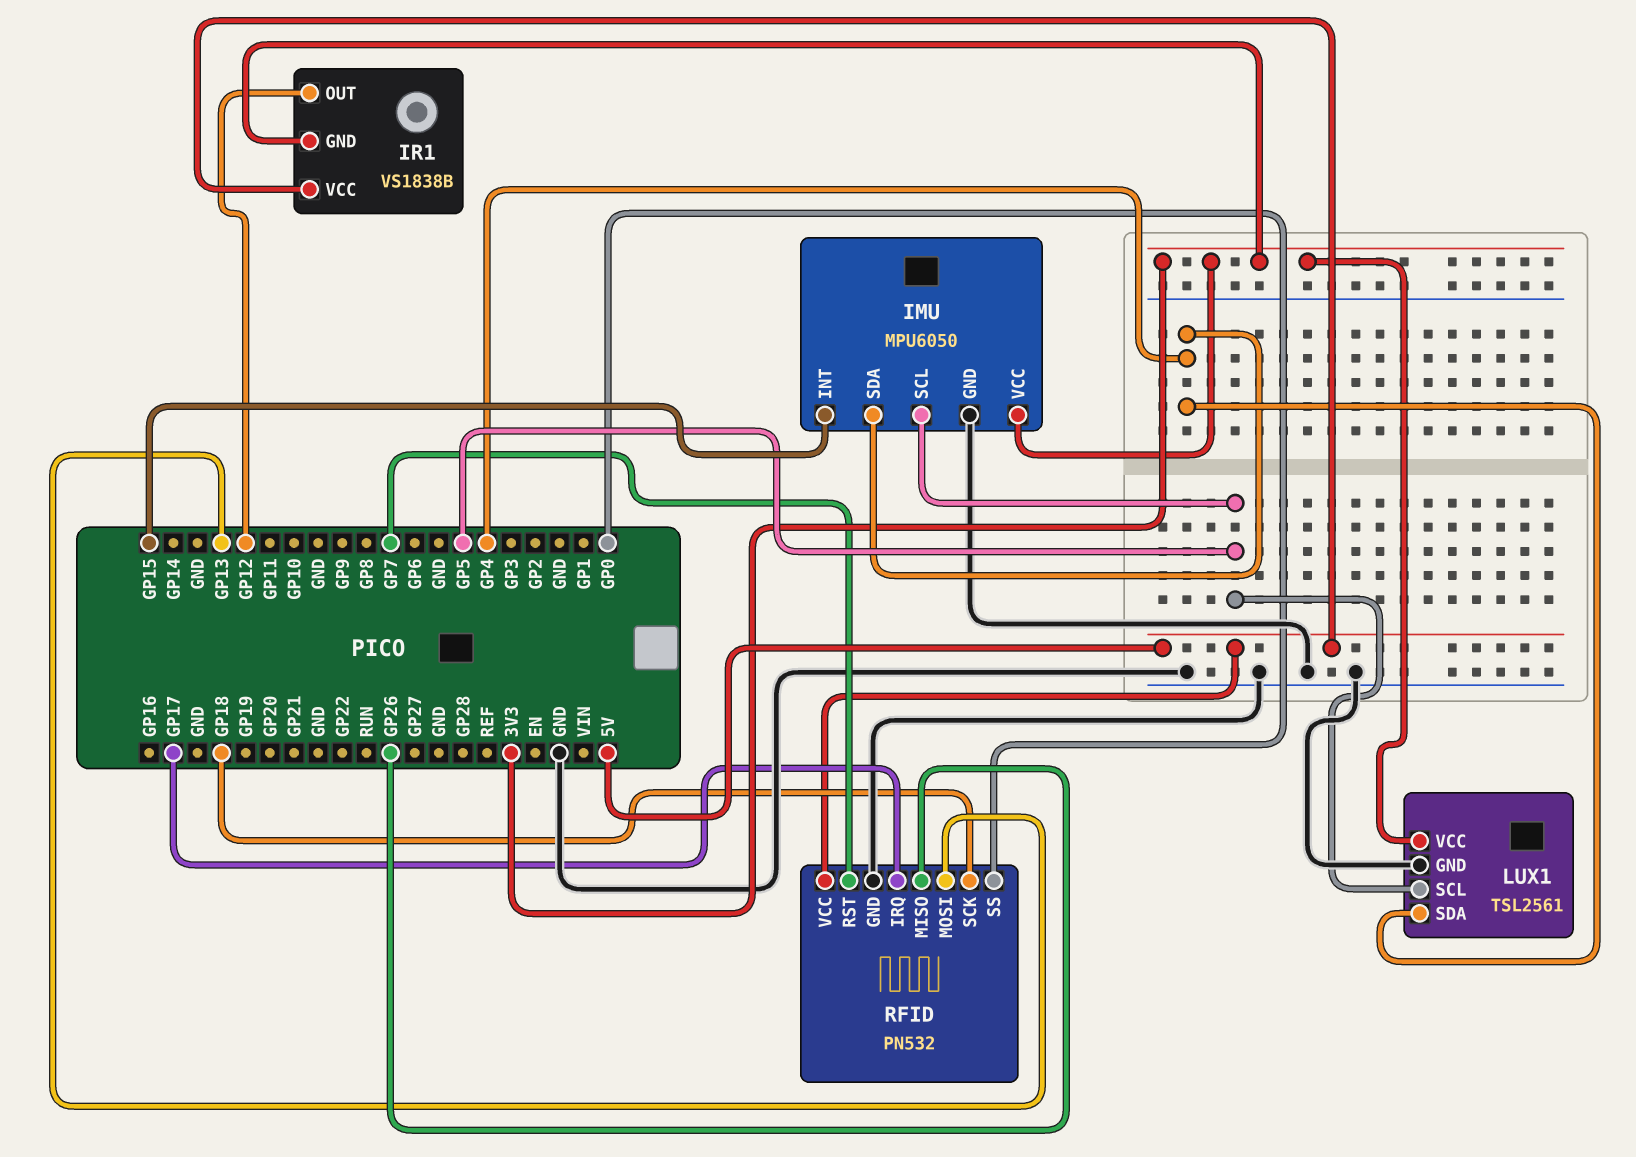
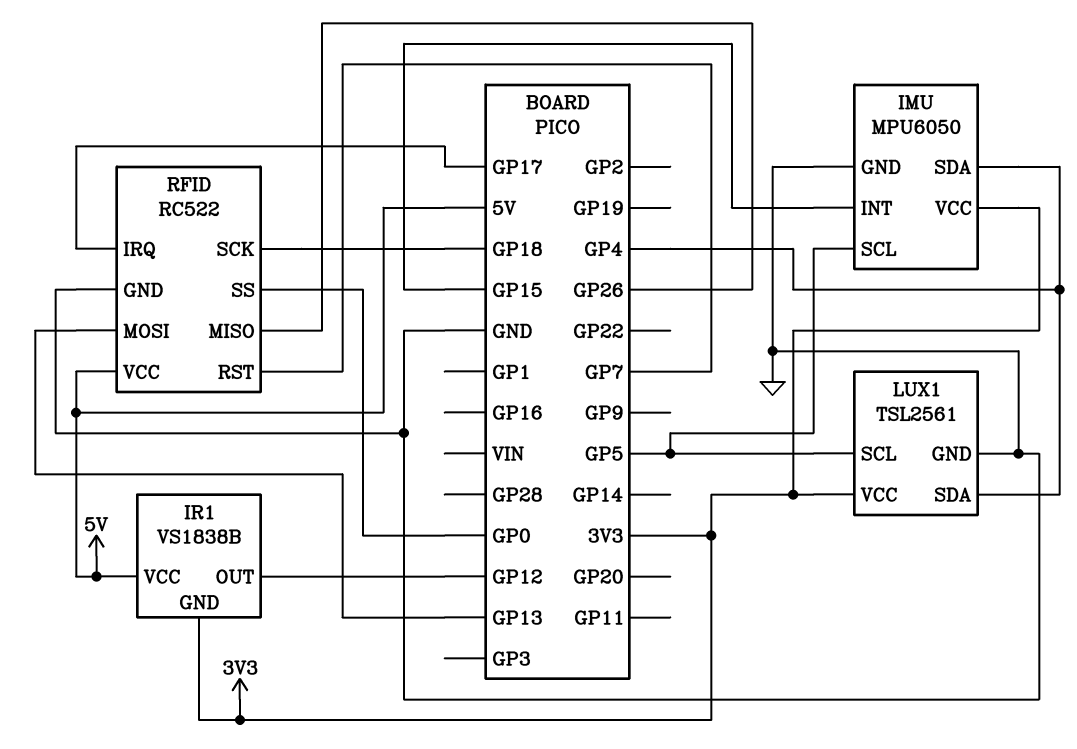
RFID: PN532 -> RC522

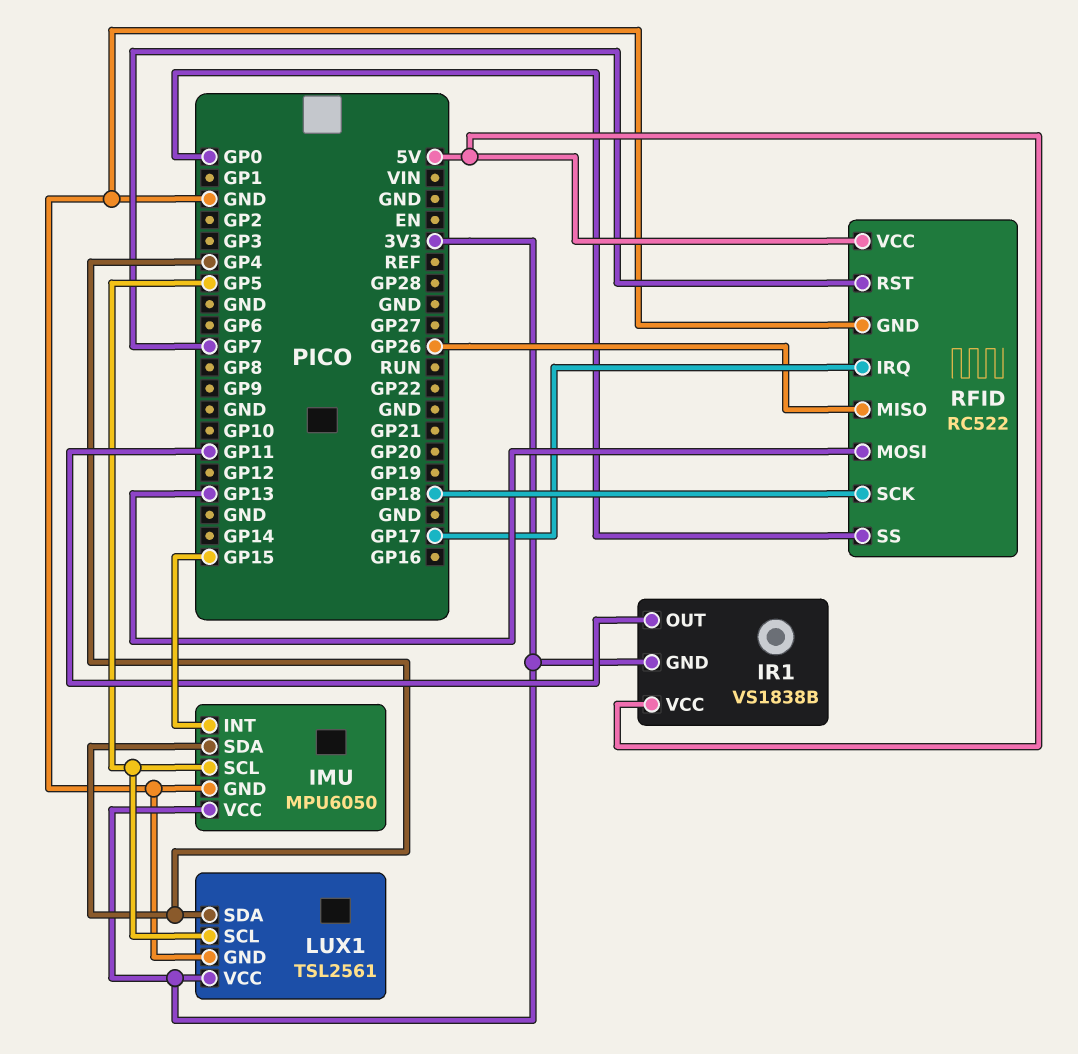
IR1 pin OUT: GP12 -> GP11

